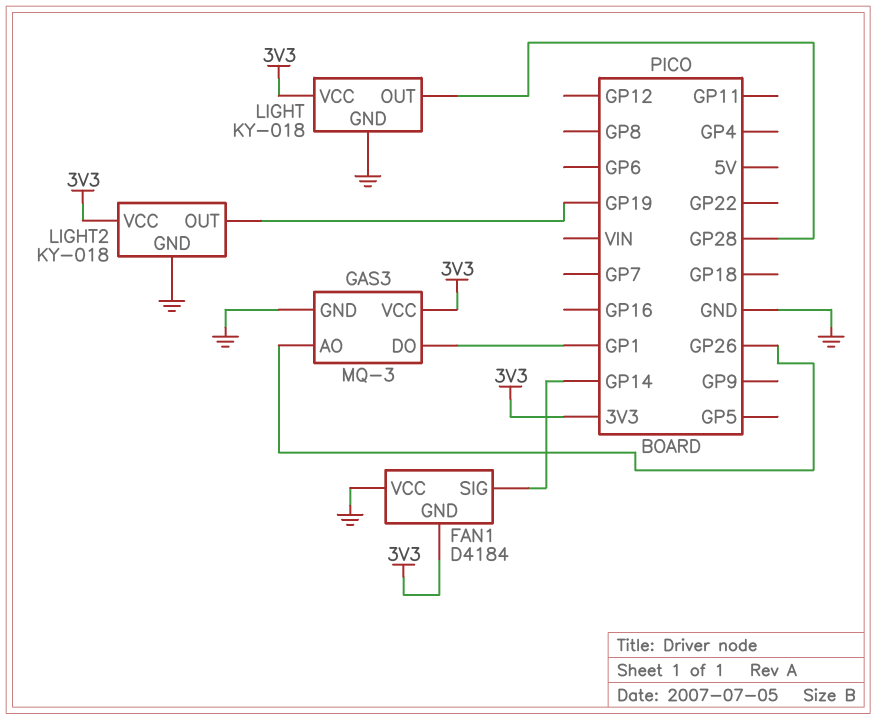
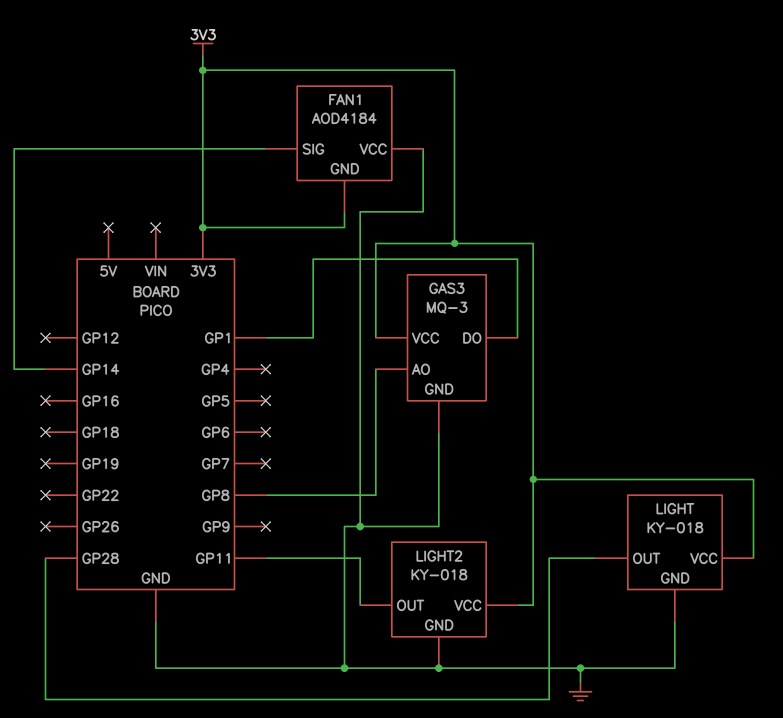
FAN1: D4184 -> AOD4184
GAS3 pin AO: GP26 -> GP8
LIGHT2 pin OUT: GP19 -> GP11

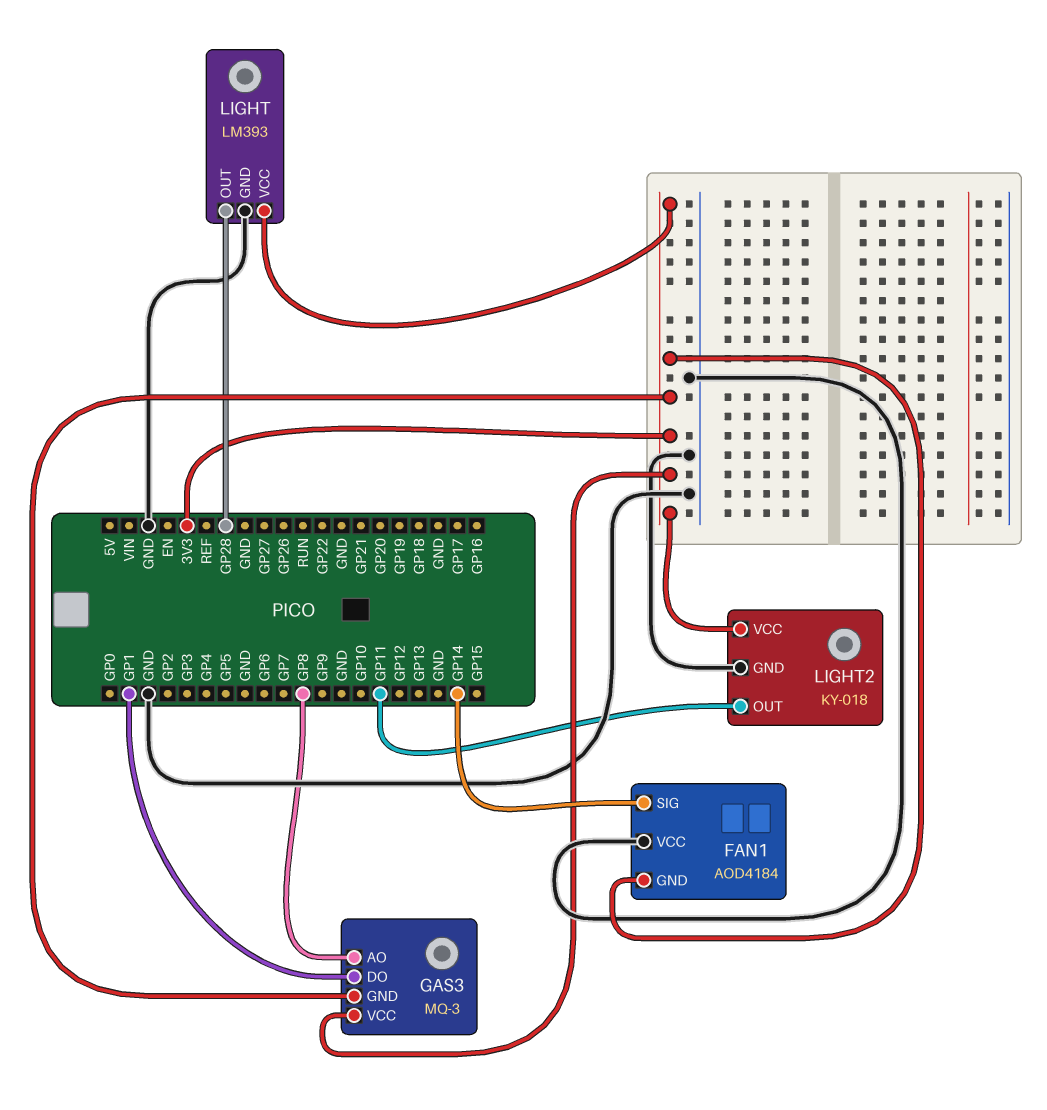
GAS3 pin GND: GND -> 3V3
LIGHT: KY-018 -> LM393

